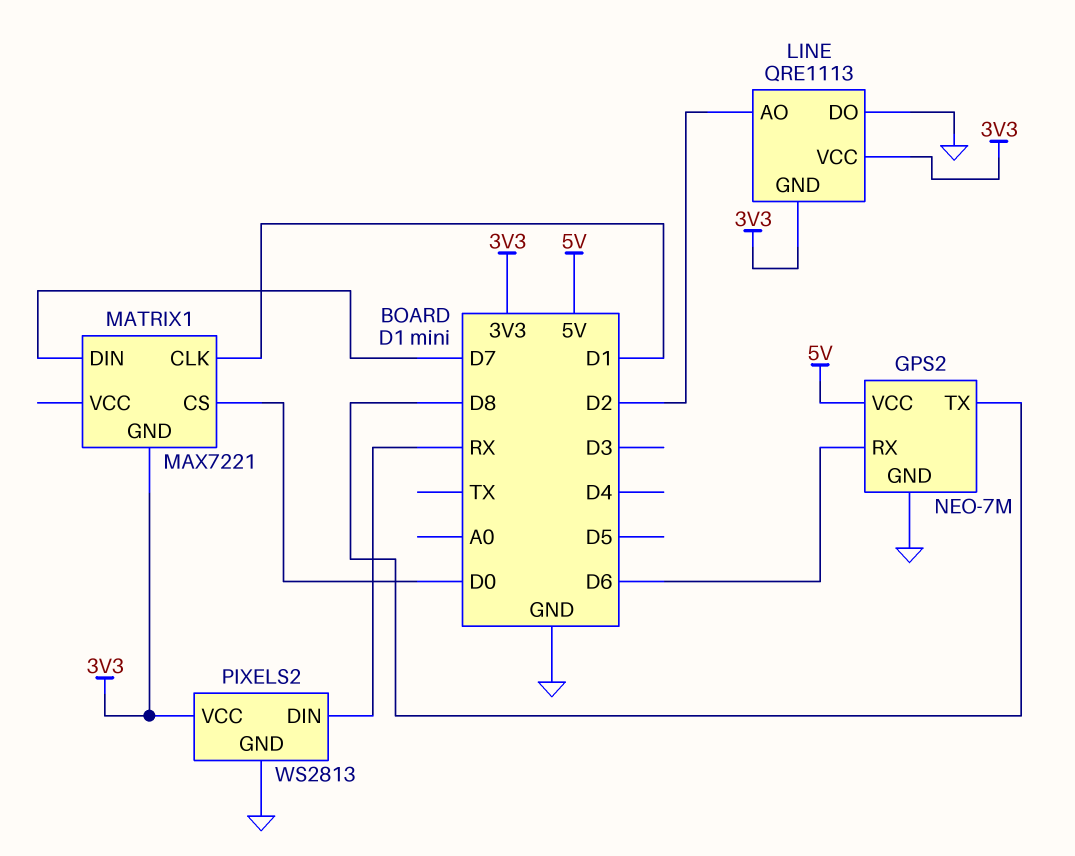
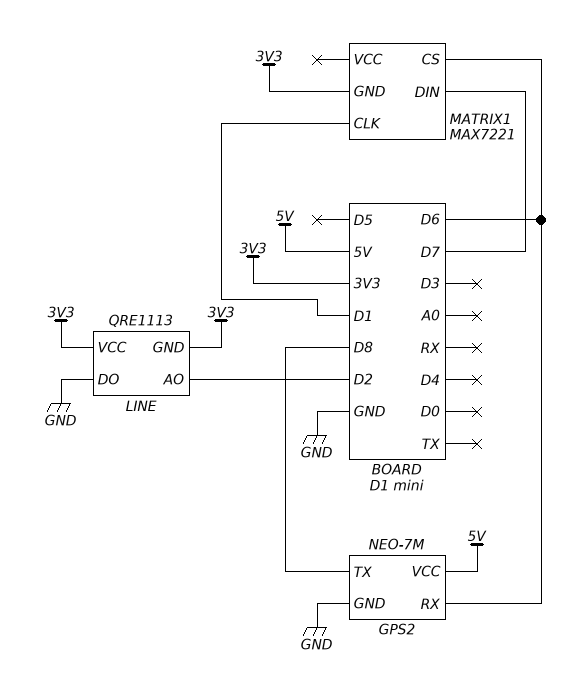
MATRIX1 pin CS: D0 -> D6
PIXELS2: WS2813 -> none
PIXELS2 pin DIN: RX -> none
PIXELS2 pin GND: GND -> none
PIXELS2 pin VCC: 3V3 -> none

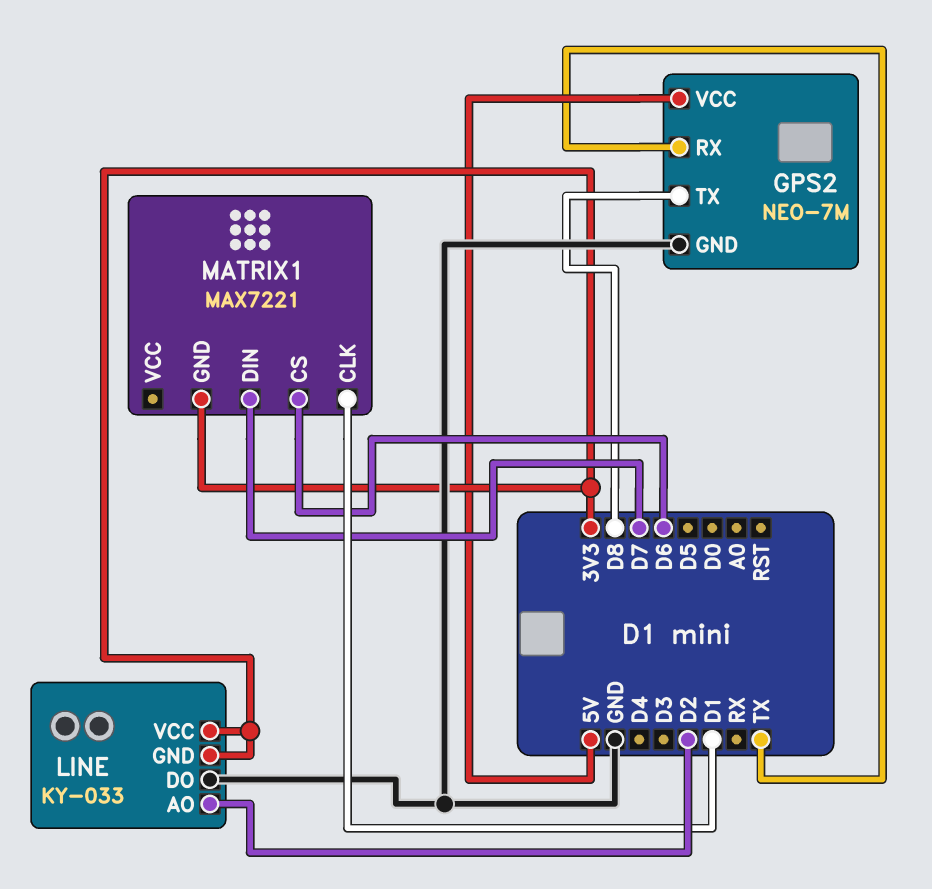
GPS2 pin RX: D6 -> TX
LINE: QRE1113 -> KY-033

